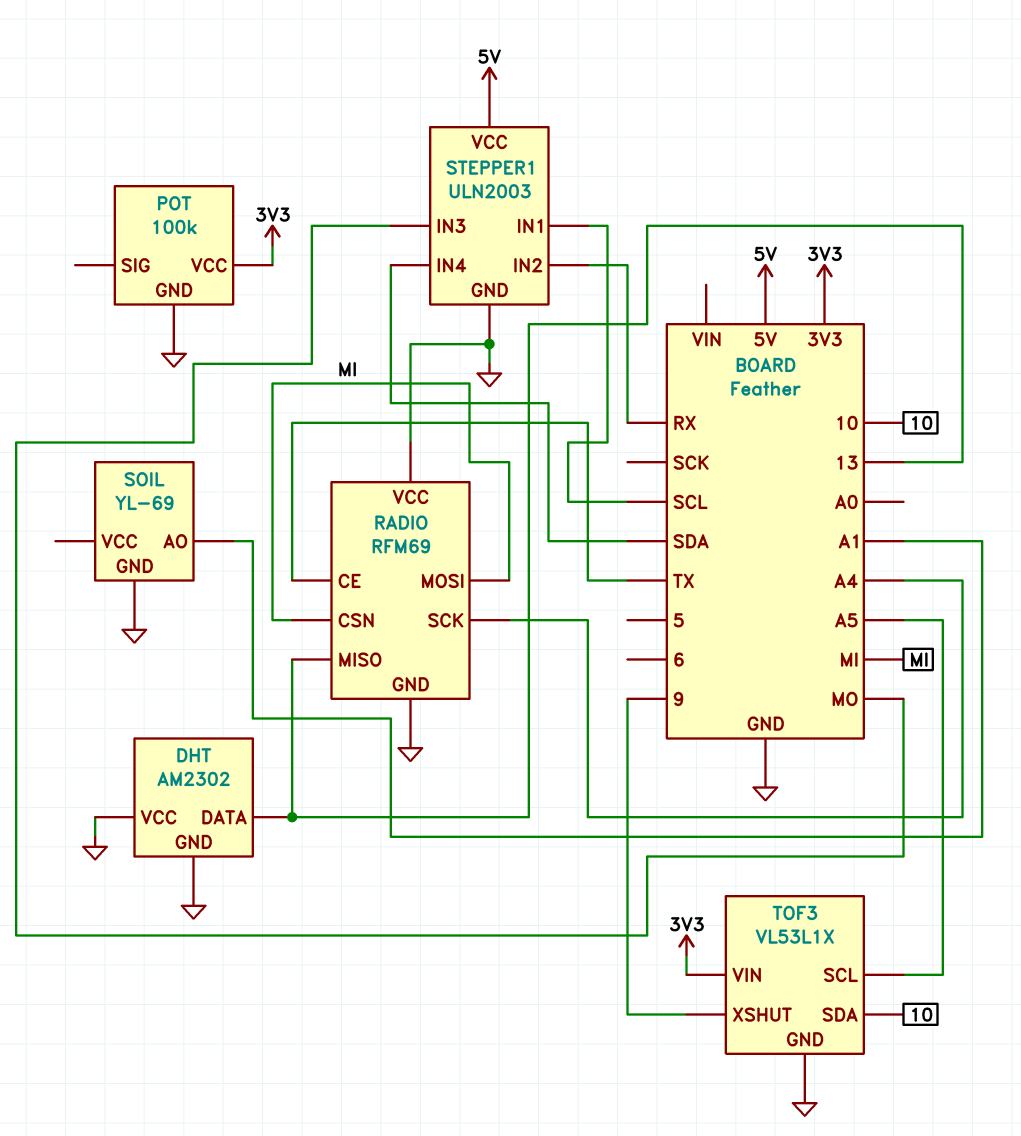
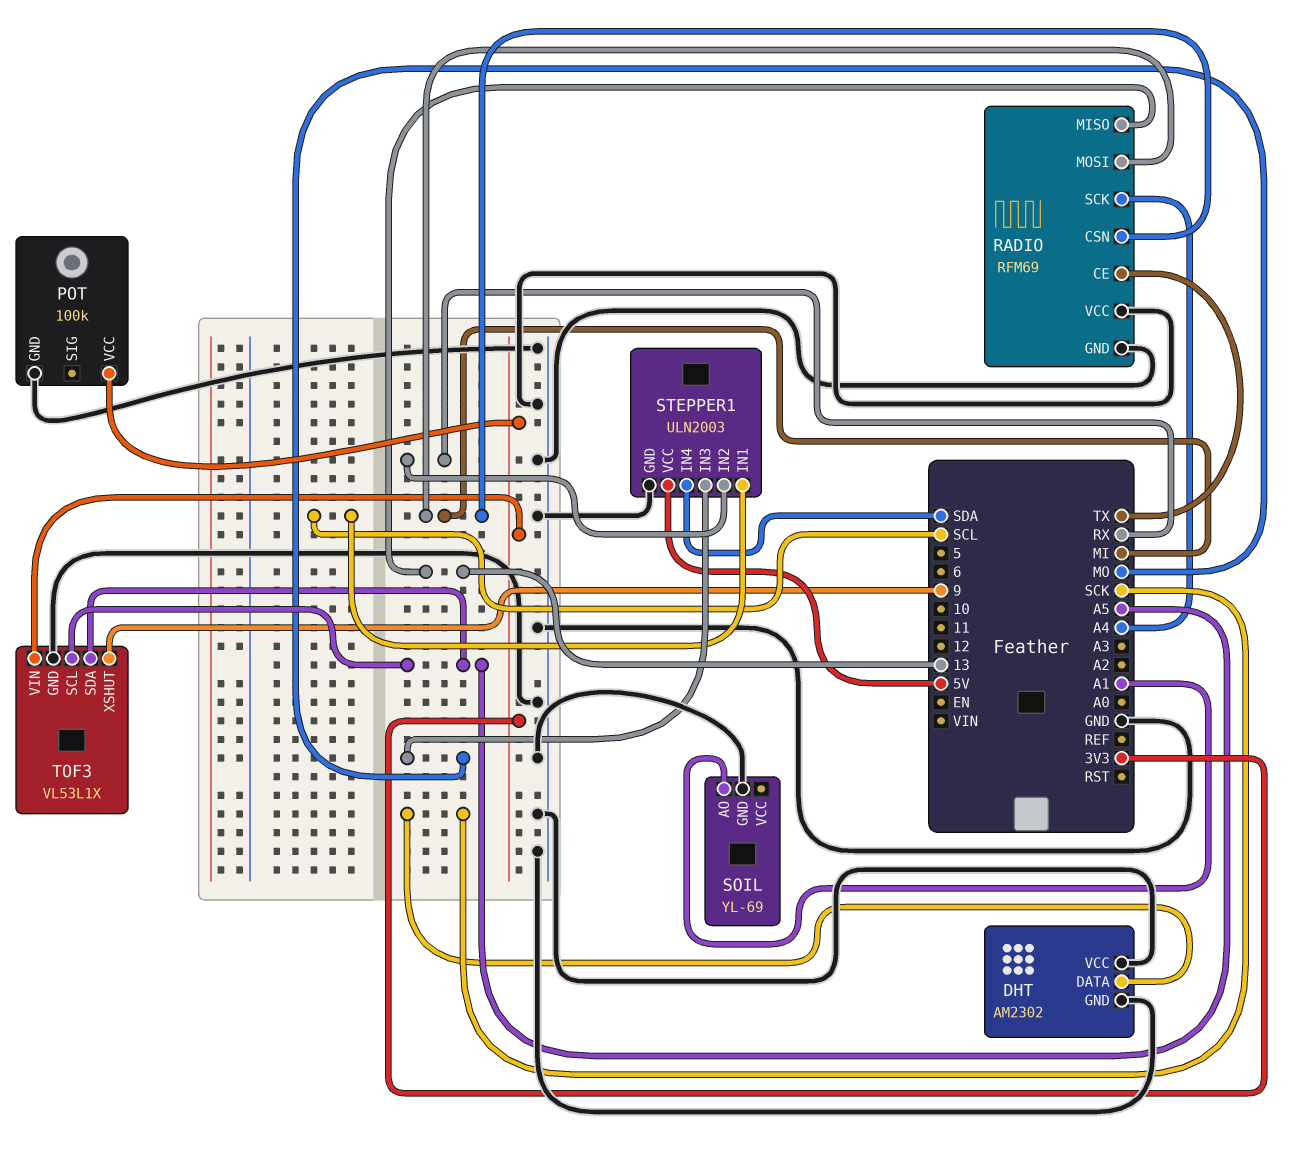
DHT pin DATA: 13 -> SCK
TOF3 pin SDA: 10 -> A5

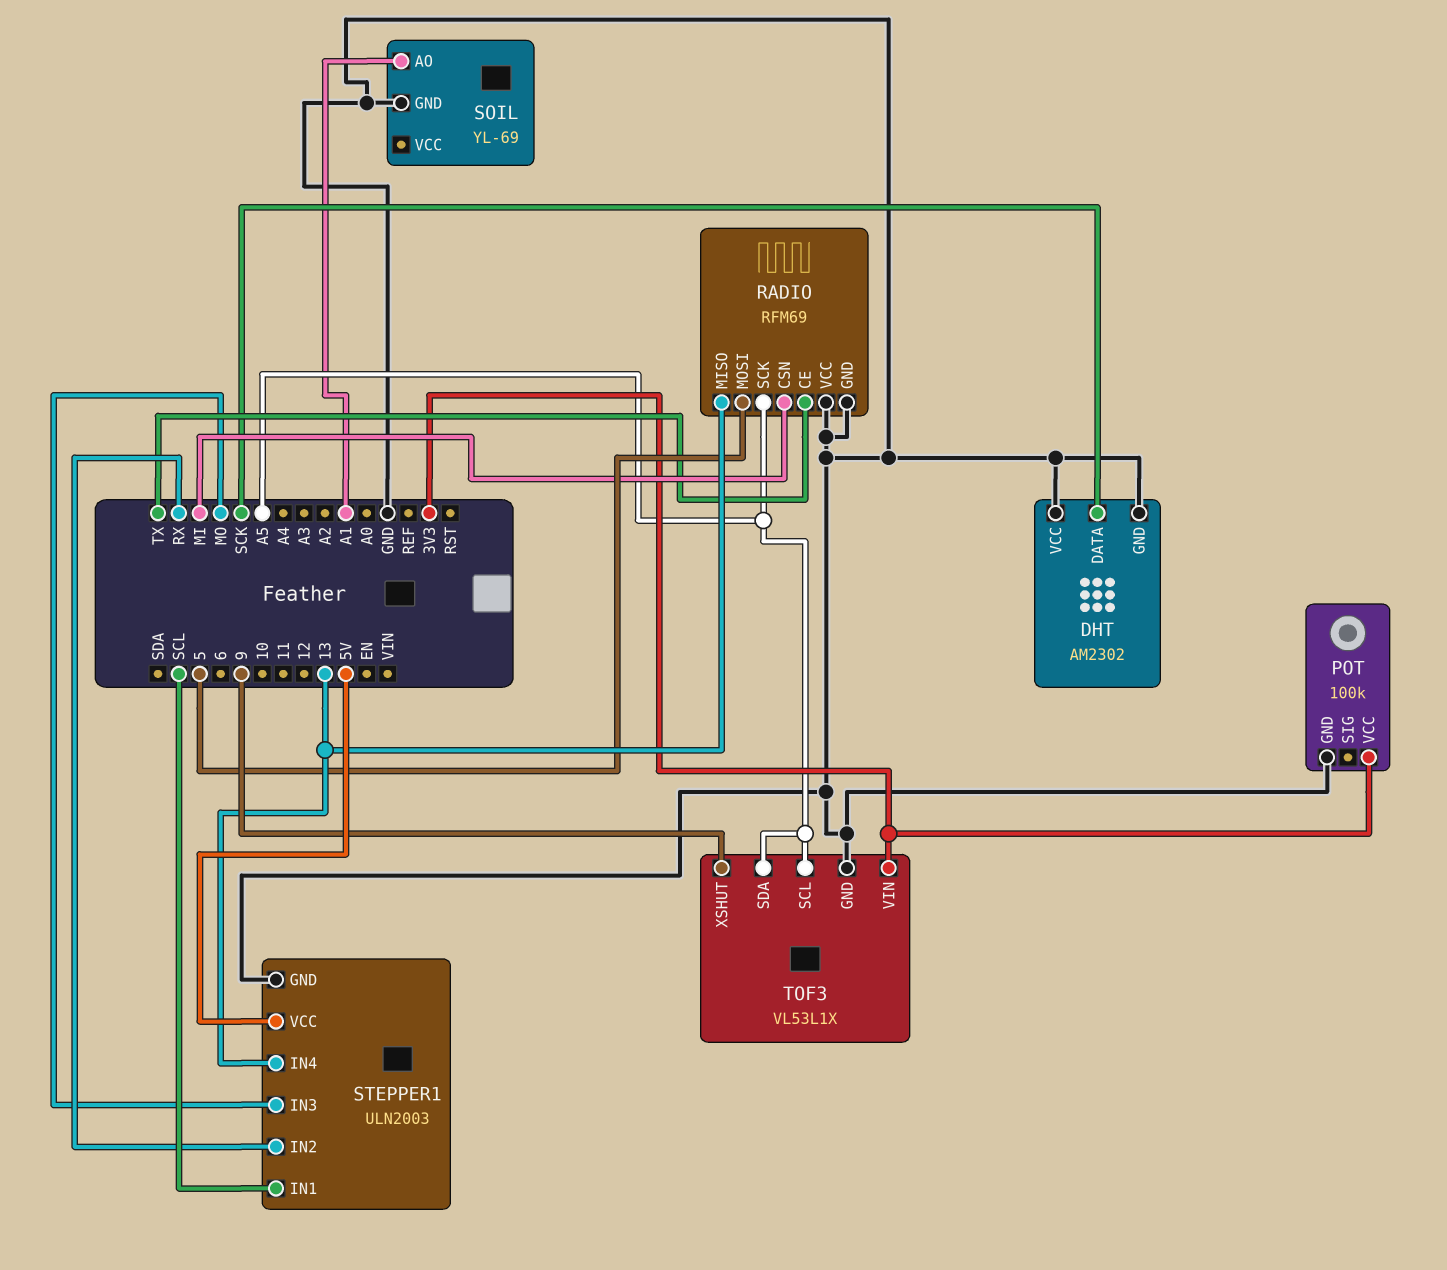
RADIO pin MOSI: MI -> 5
RADIO pin SCK: A4 -> A5
STEPPER1 pin IN4: SDA -> 13

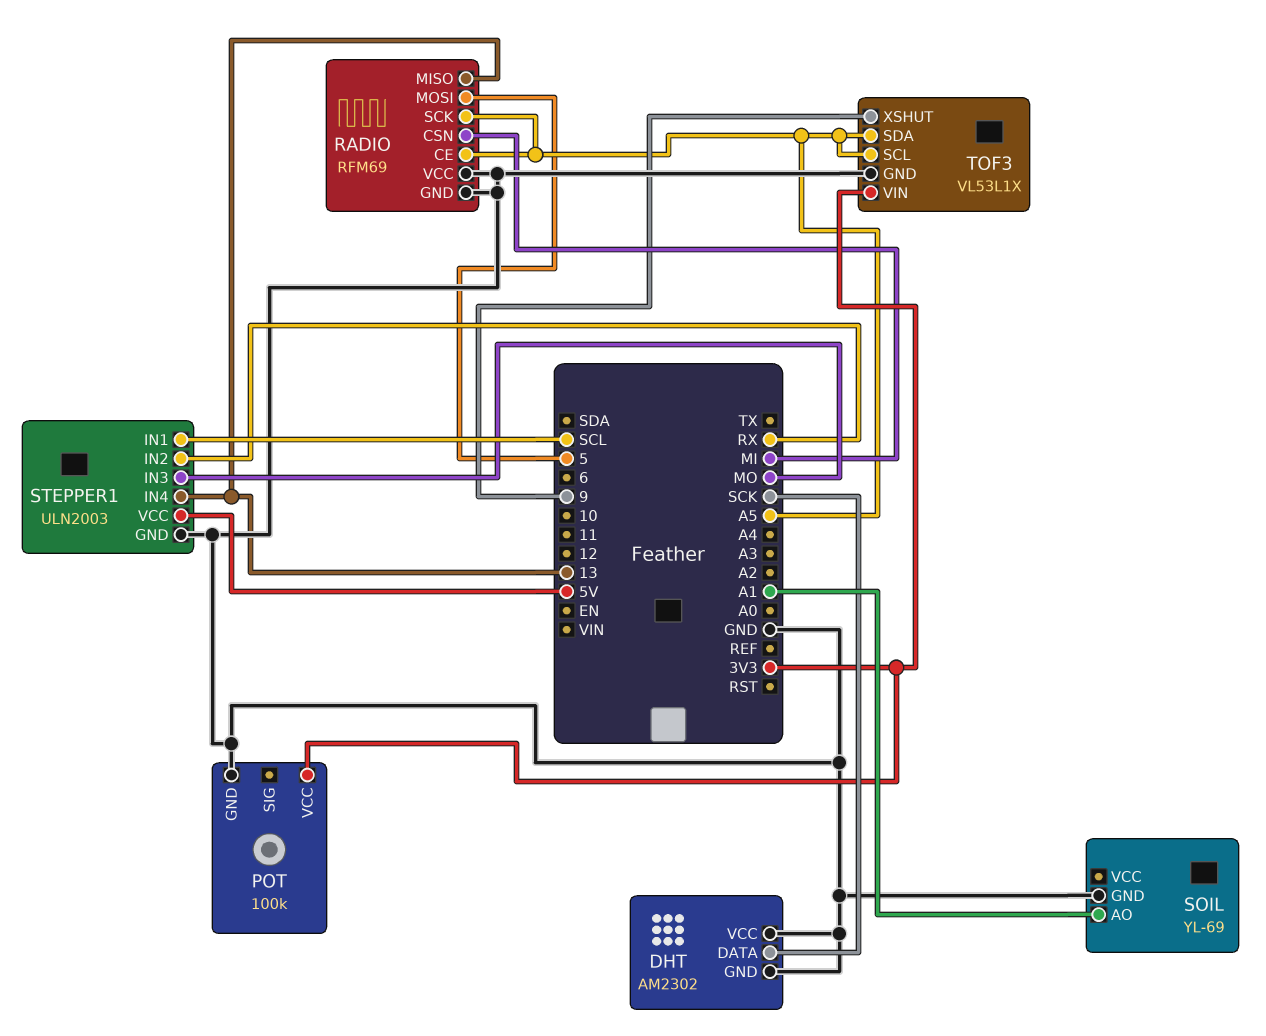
RADIO pin CE: TX -> A5

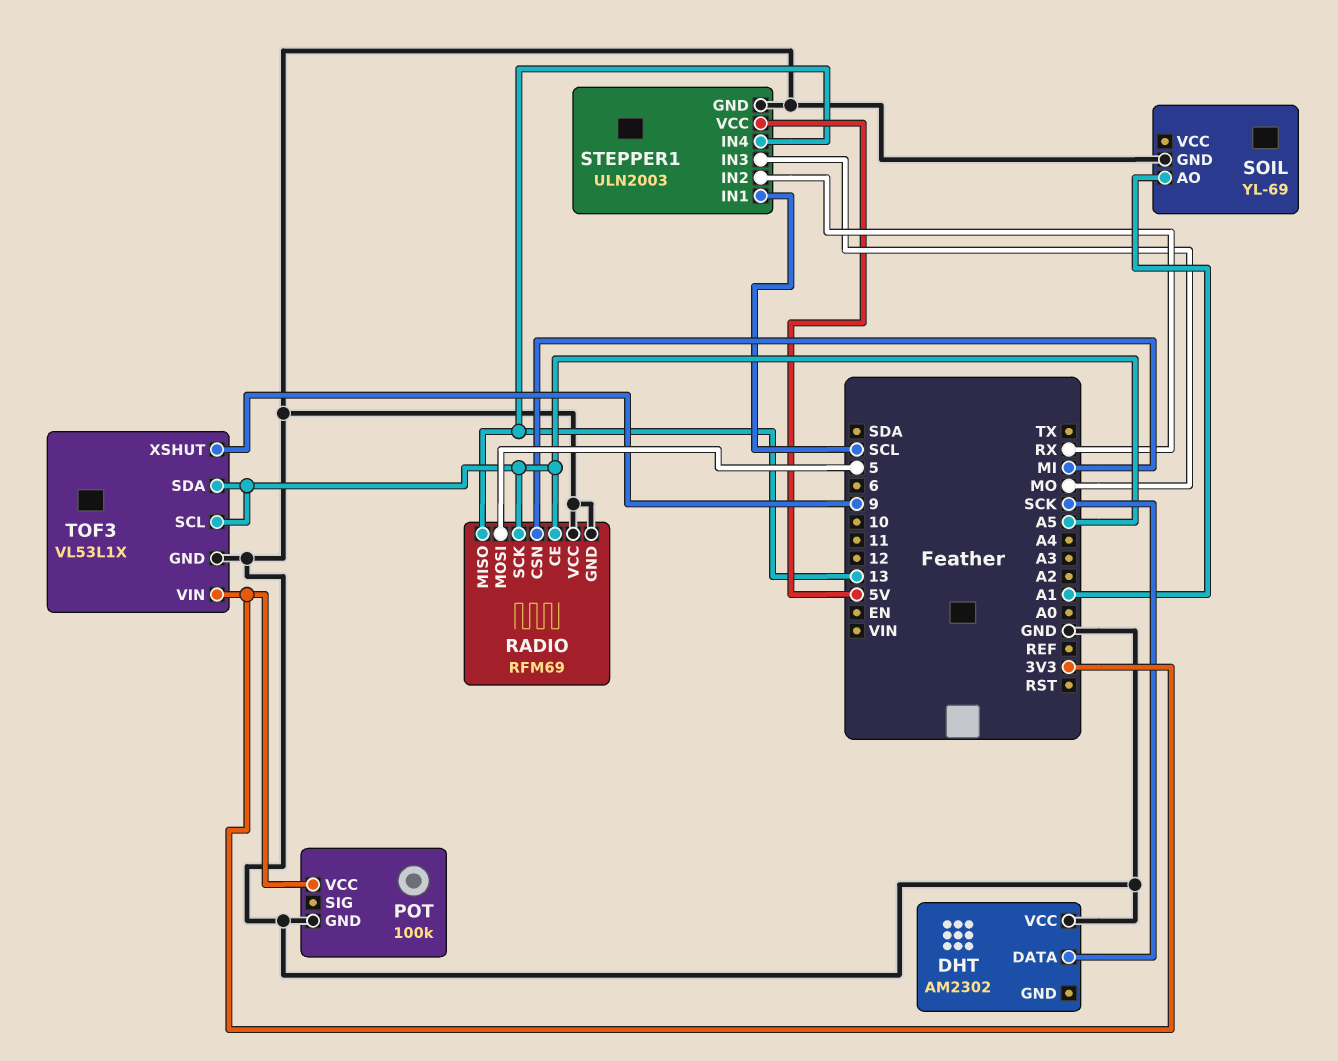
DHT pin GND: GND -> none

